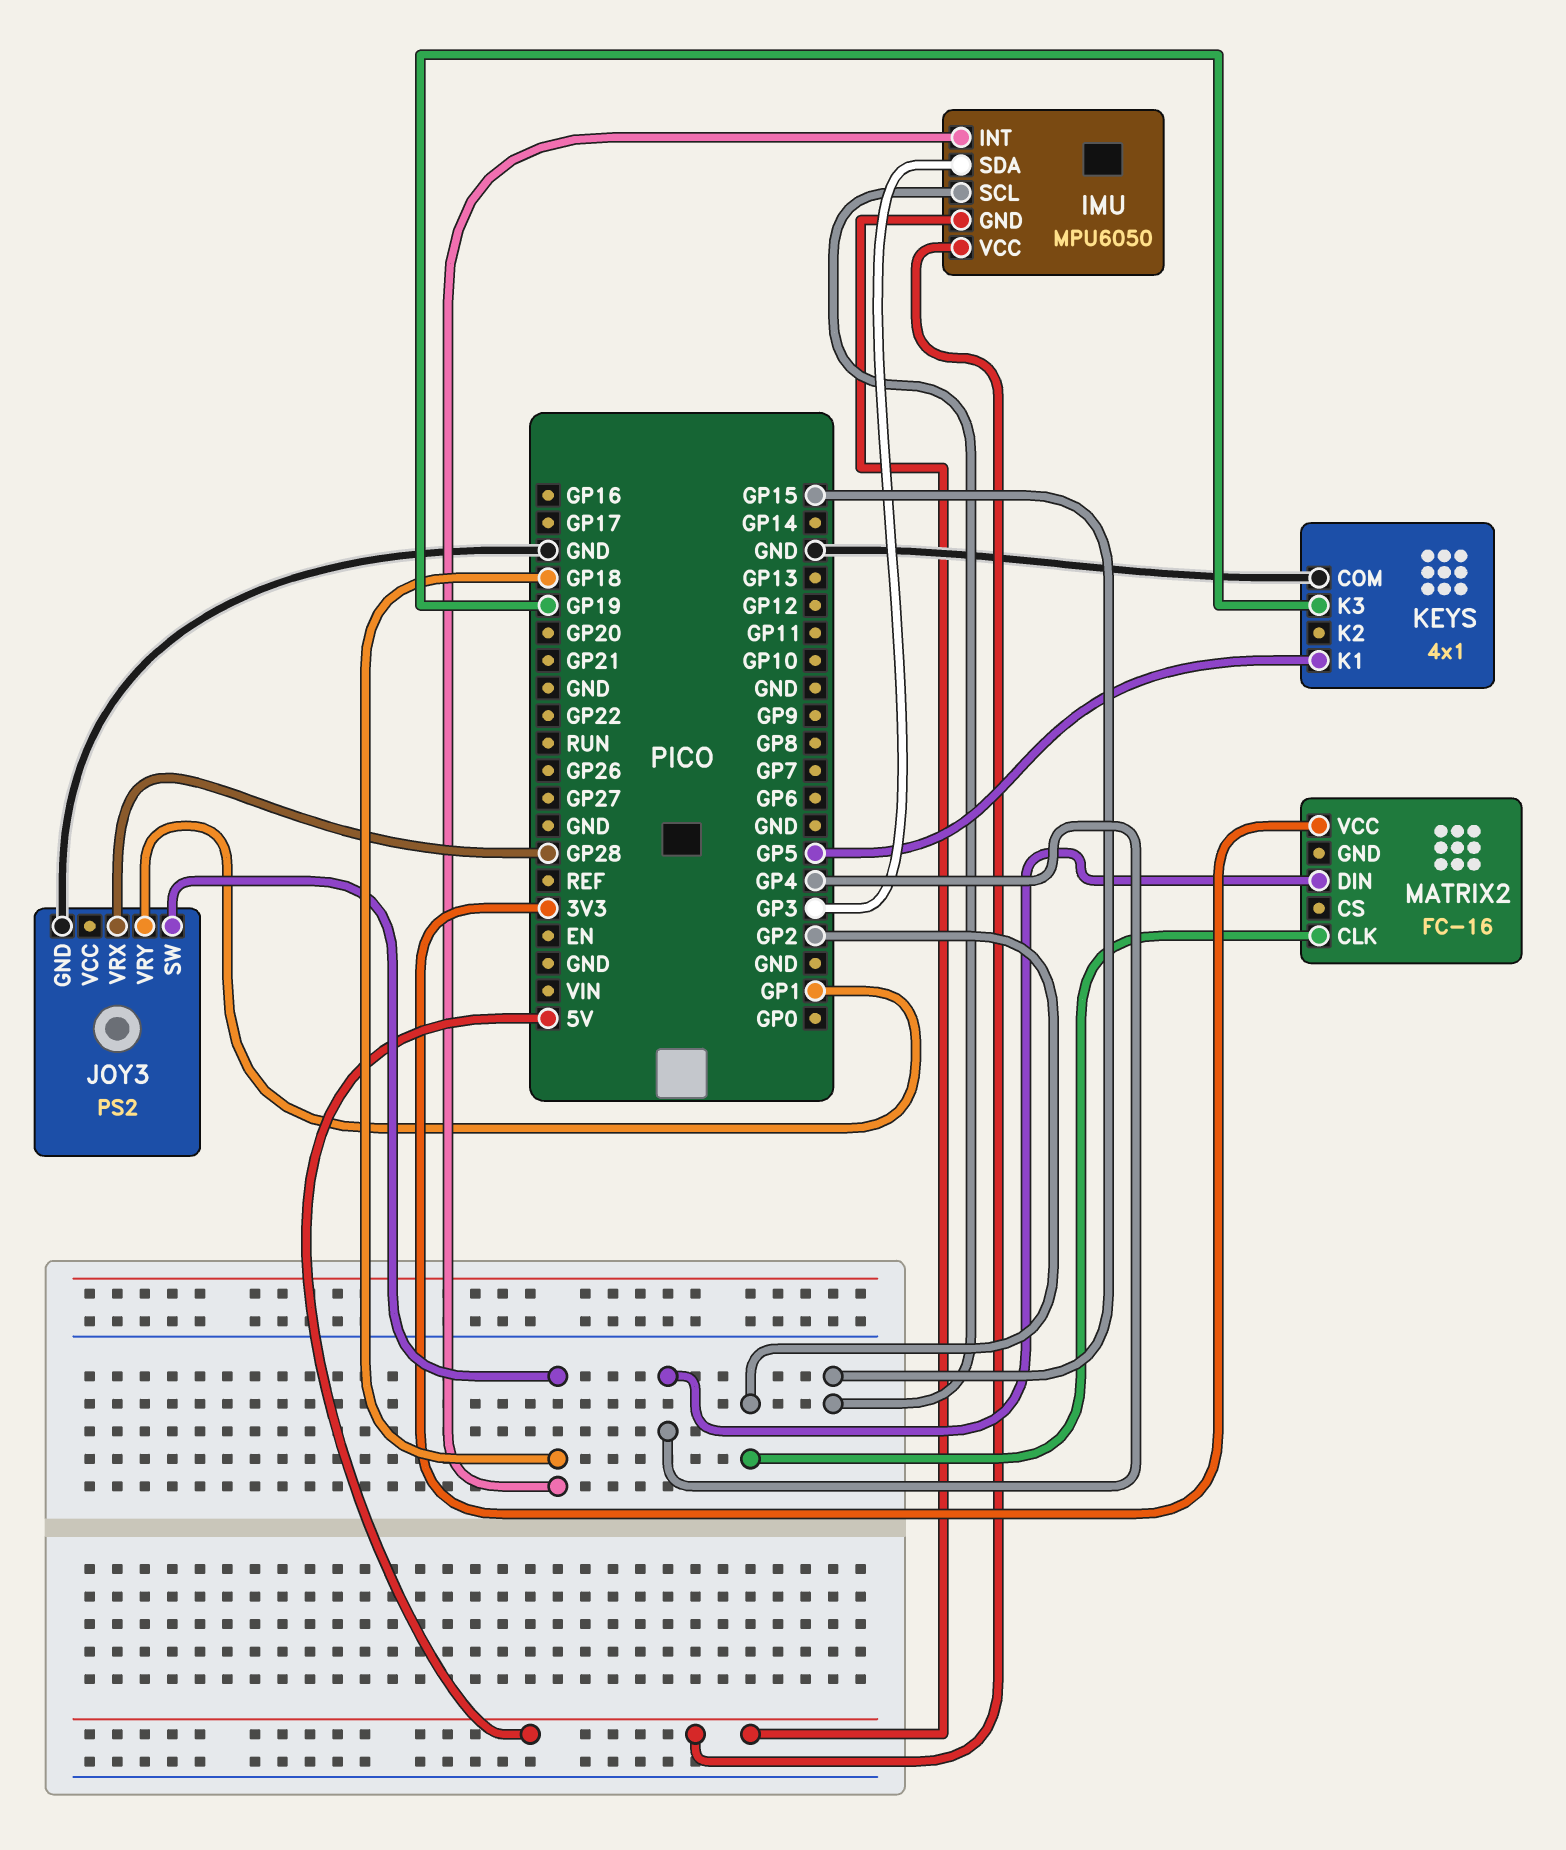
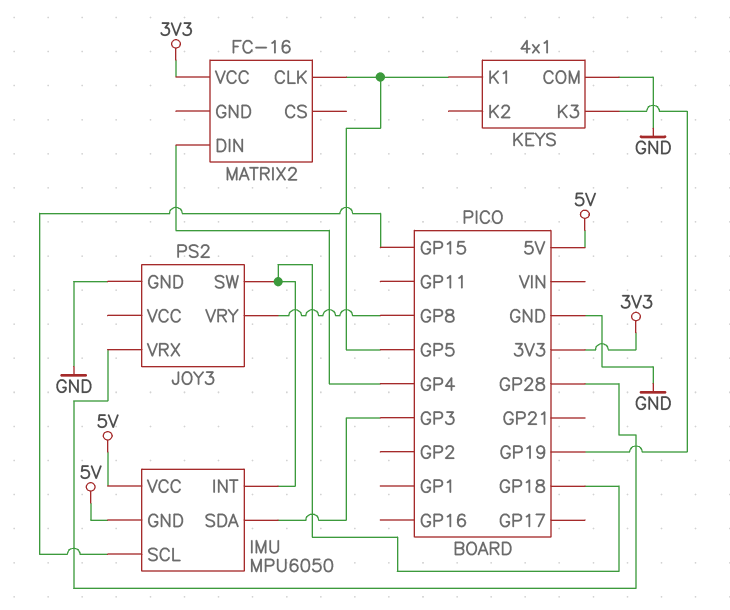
JOY3 pin VRY: GP1 -> GP8
MATRIX2 pin CLK: GP2 -> GP5

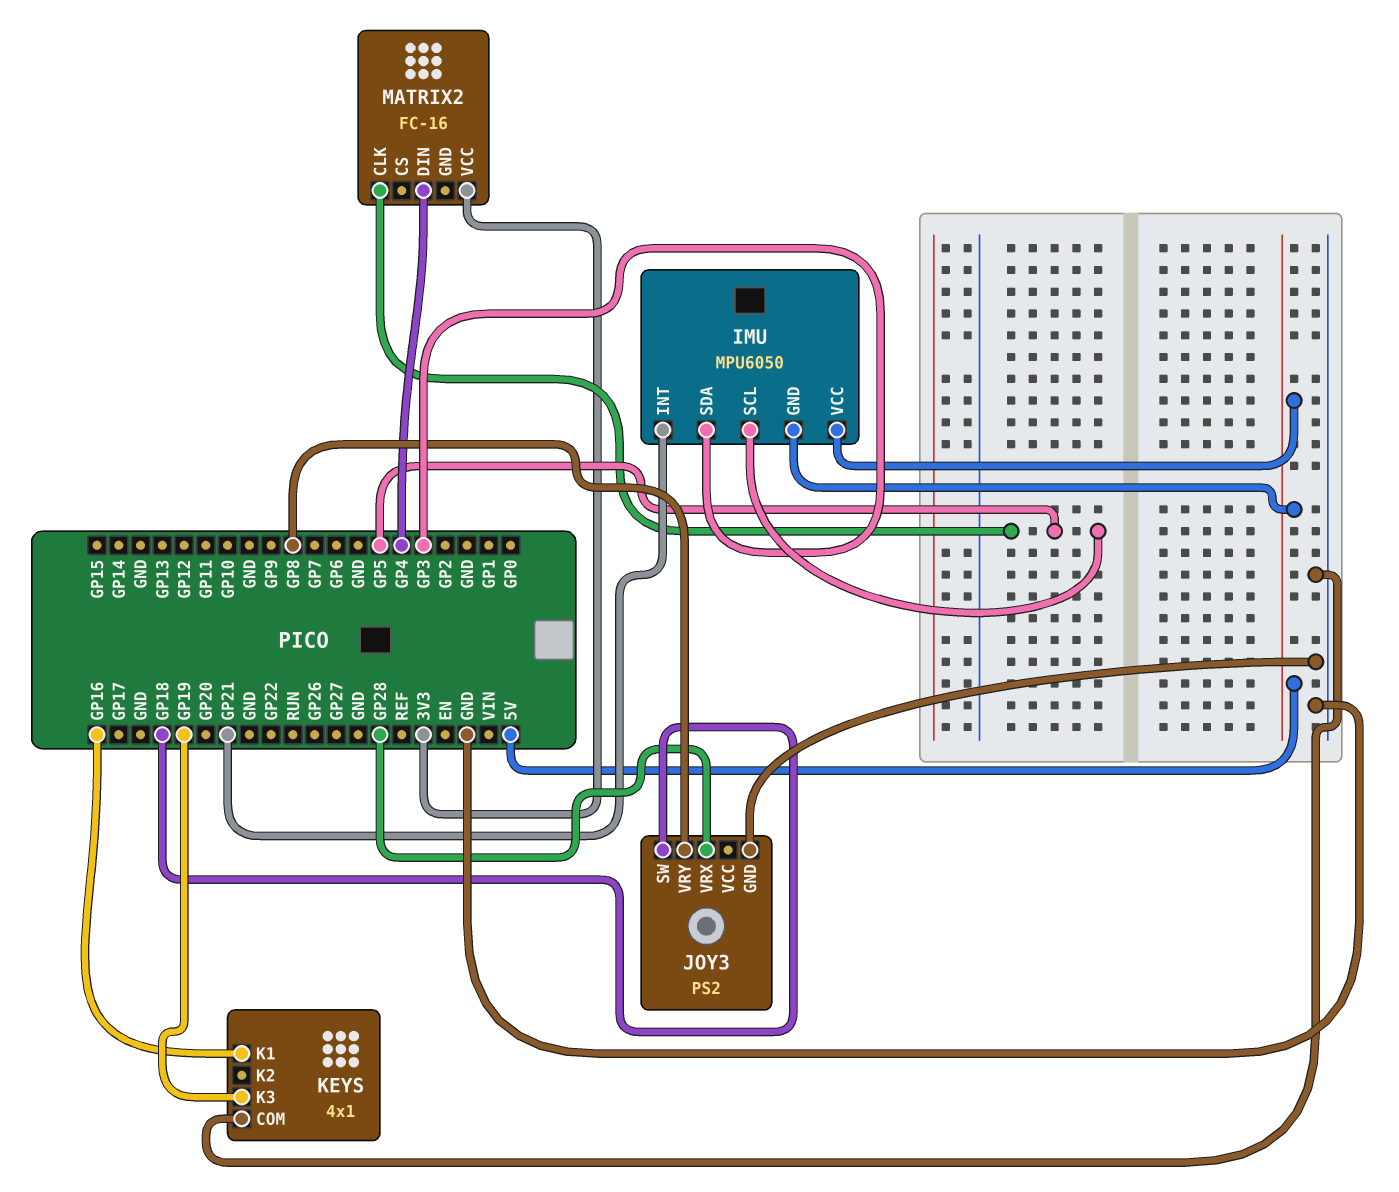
IMU pin INT: GP18 -> GP21
IMU pin SCL: GP15 -> GP5
KEYS pin K1: GP5 -> GP16

